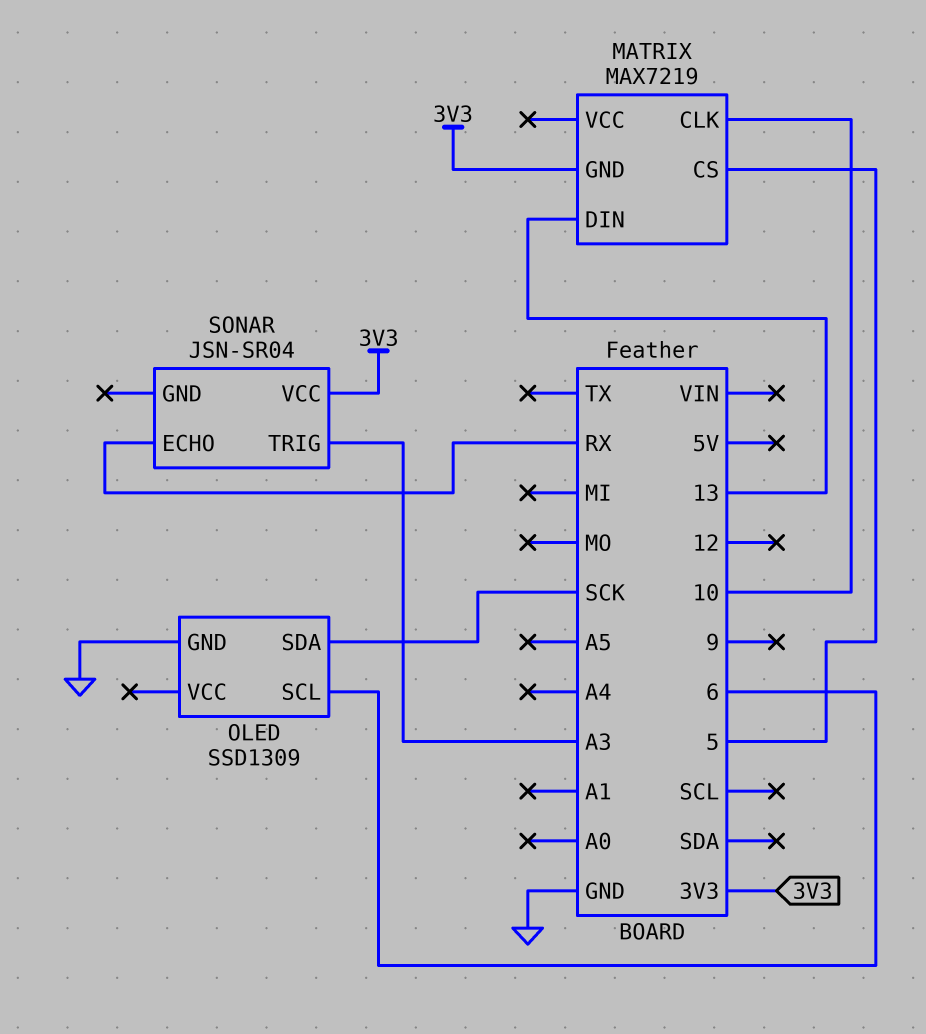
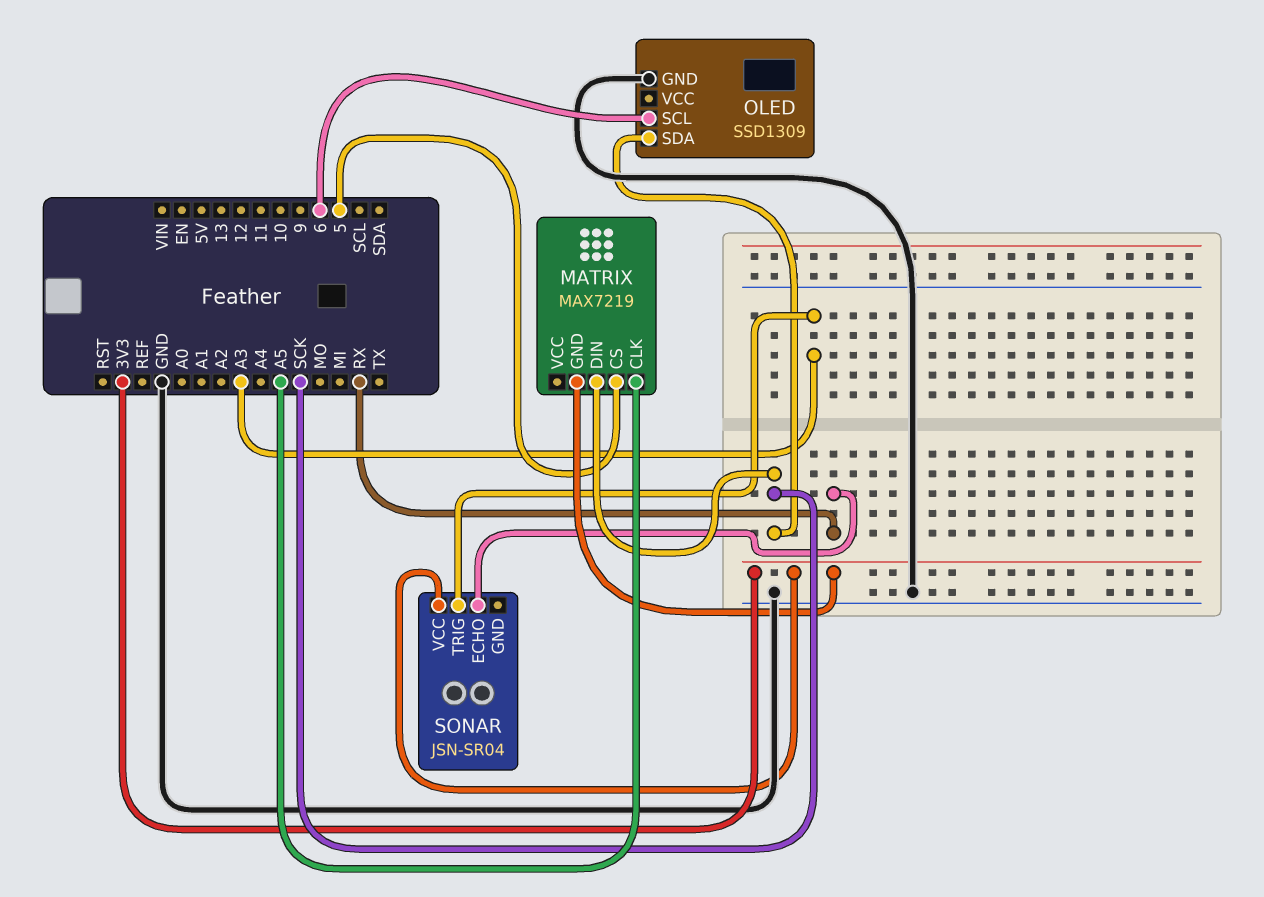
MATRIX pin CLK: 10 -> A5
MATRIX pin DIN: 13 -> SCK

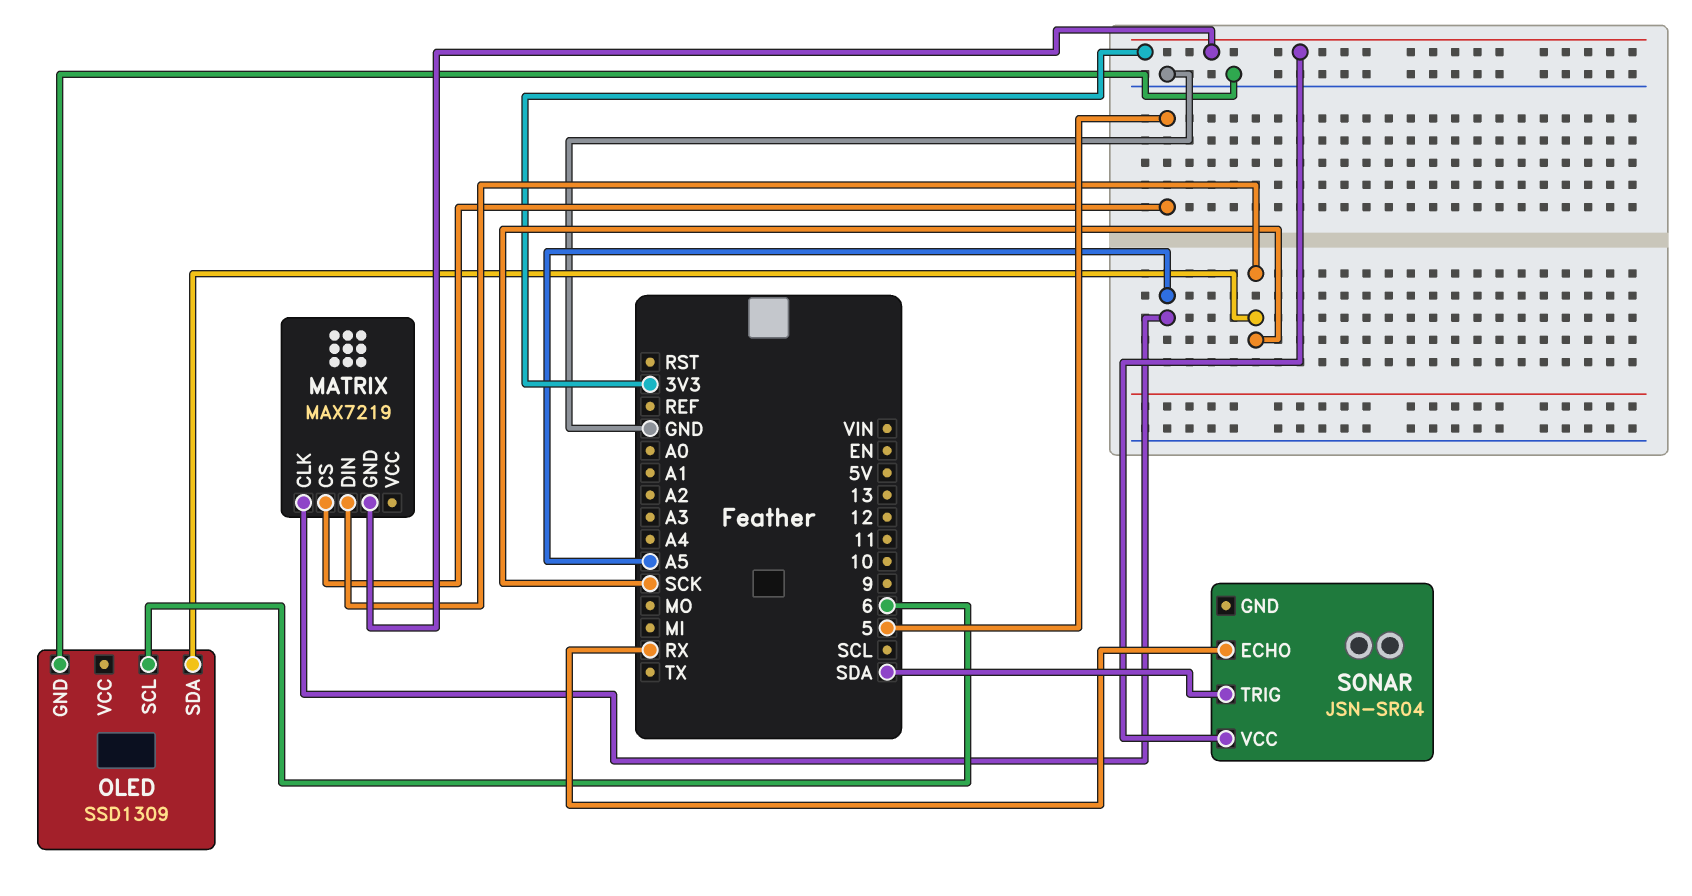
SONAR pin TRIG: A3 -> SDA

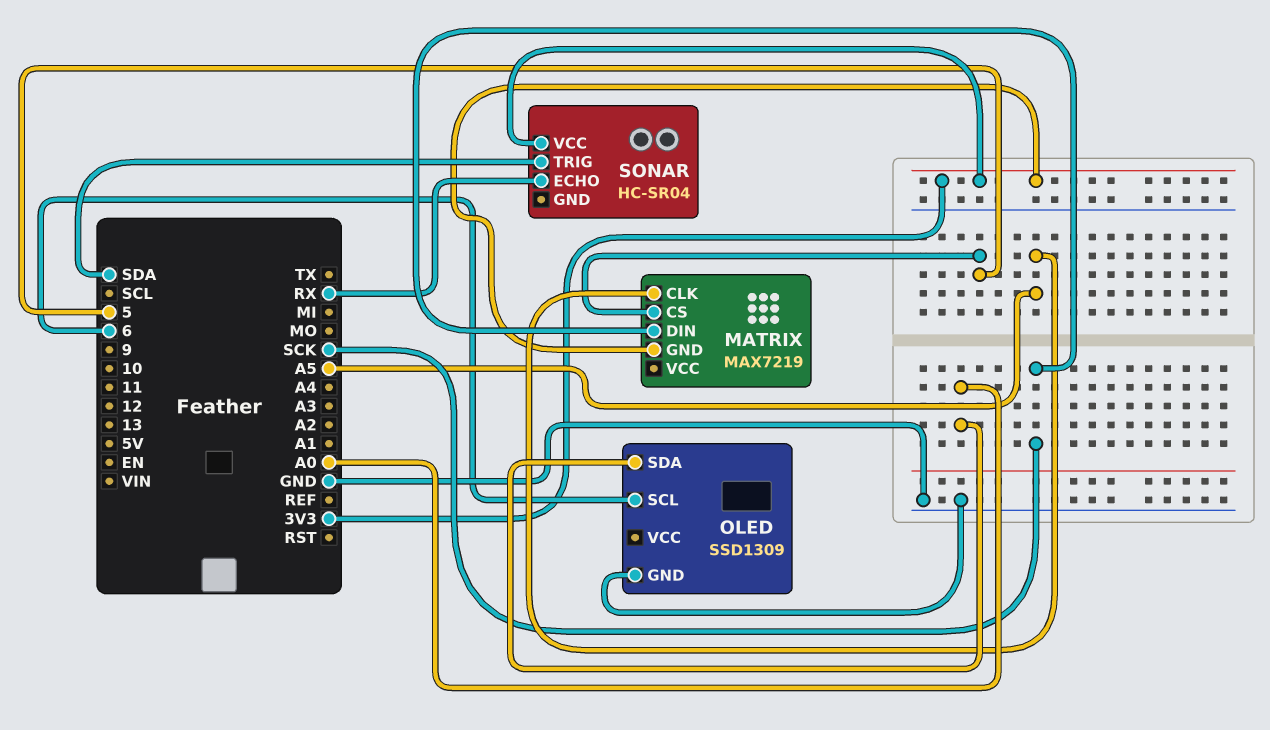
OLED pin SDA: SCK -> A0
SONAR: JSN-SR04 -> HC-SR04

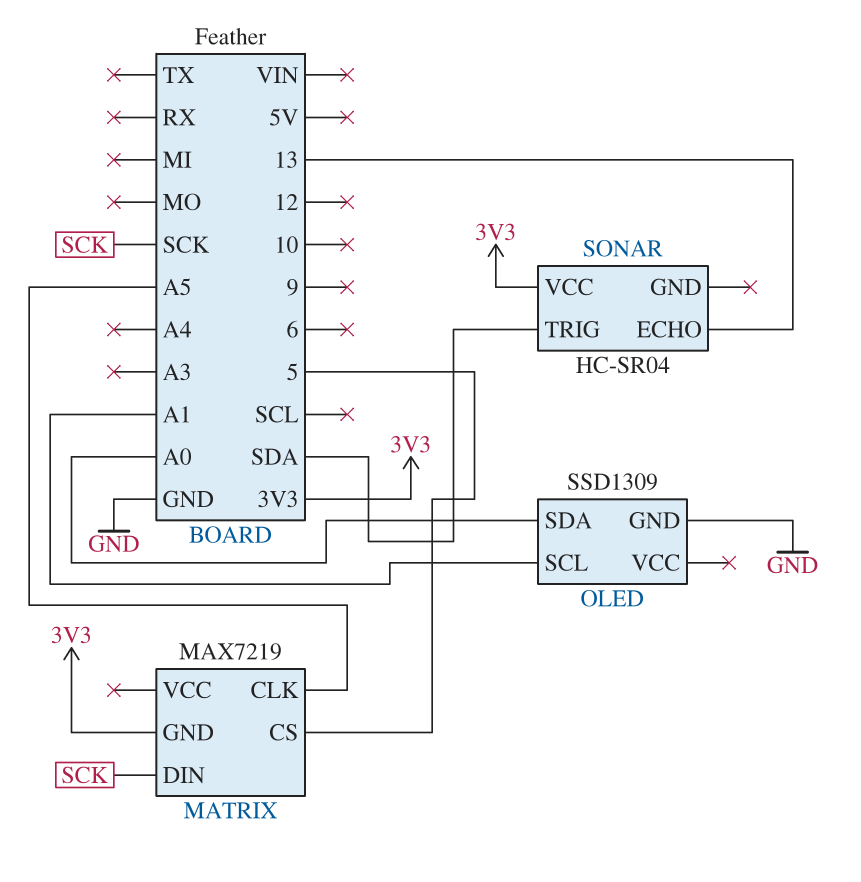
OLED pin SCL: 6 -> A1
SONAR pin ECHO: RX -> 13

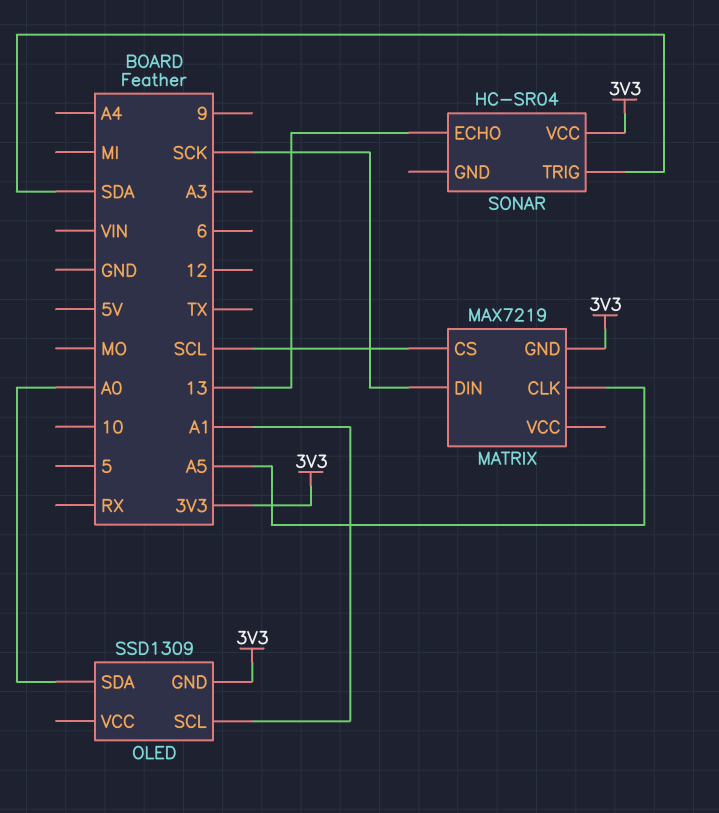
MATRIX pin CS: 5 -> SCL
OLED pin GND: GND -> 3V3

